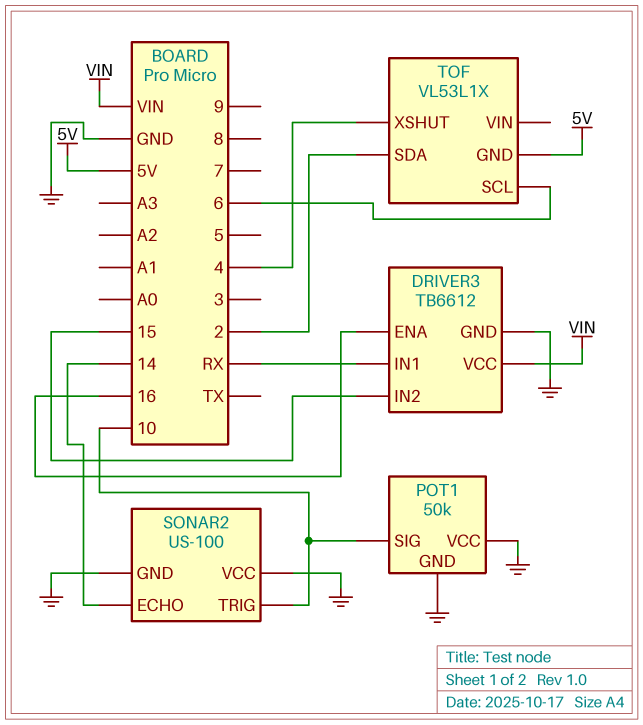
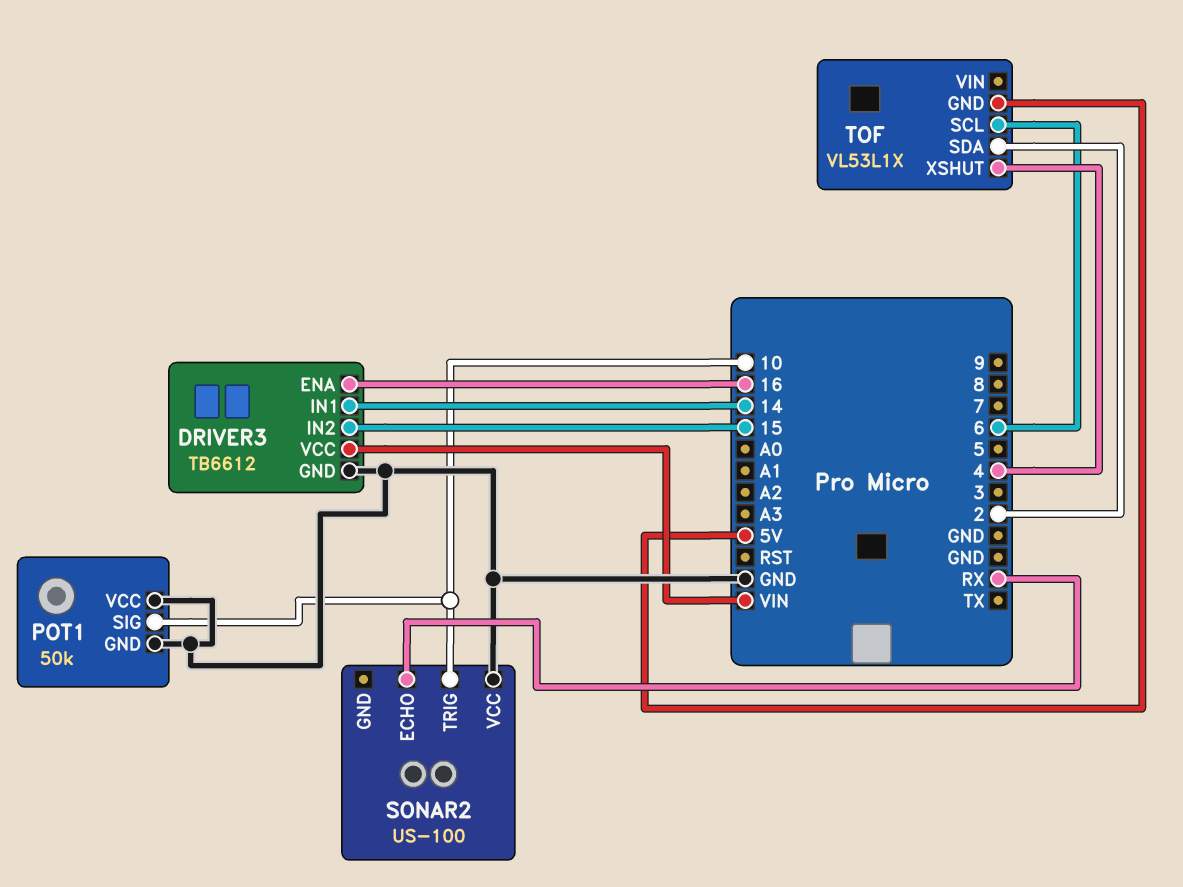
DRIVER3 pin IN1: RX -> 14
SONAR2 pin ECHO: 14 -> RX
SONAR2 pin GND: GND -> none

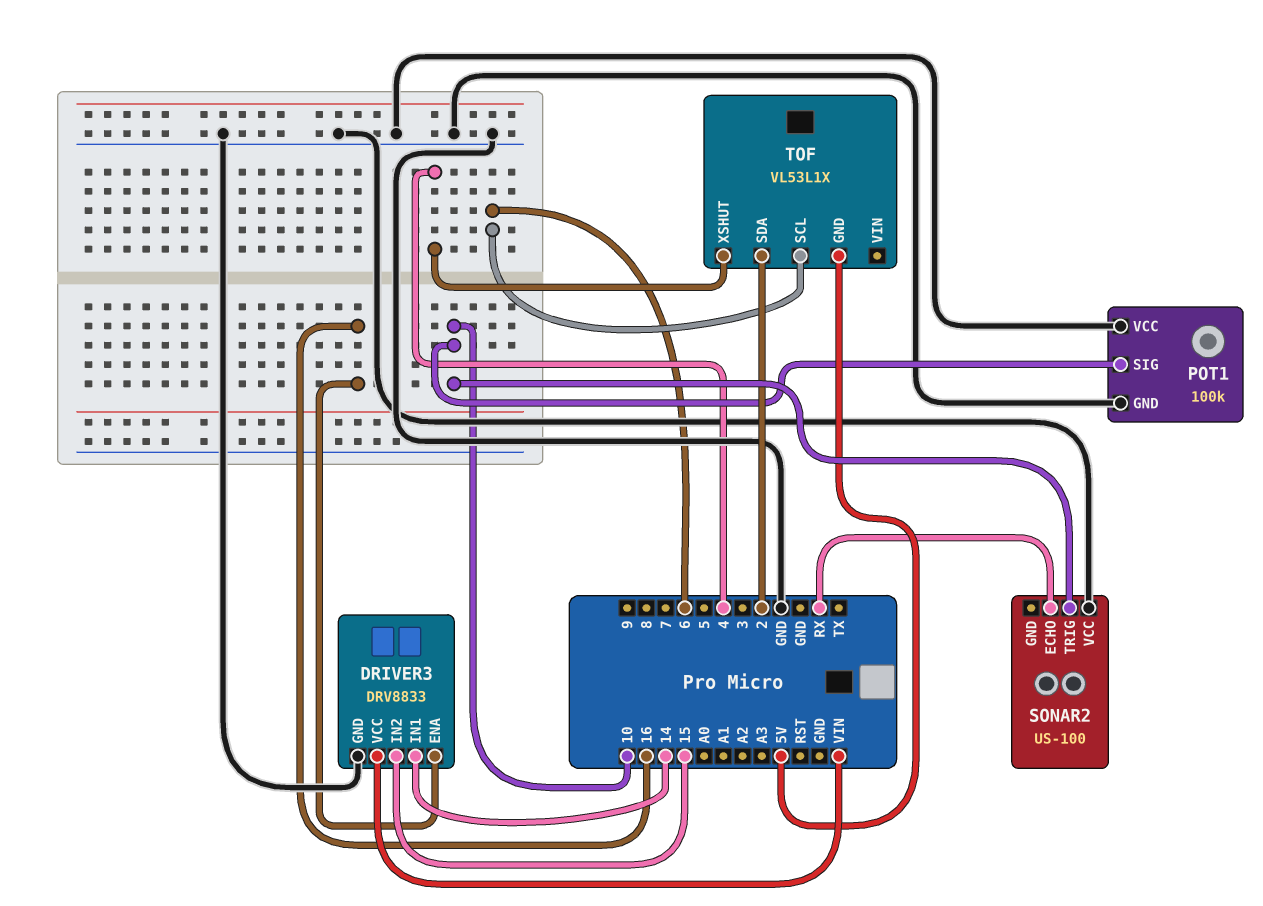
DRIVER3: TB6612 -> DRV8833
POT1: 50k -> 100k

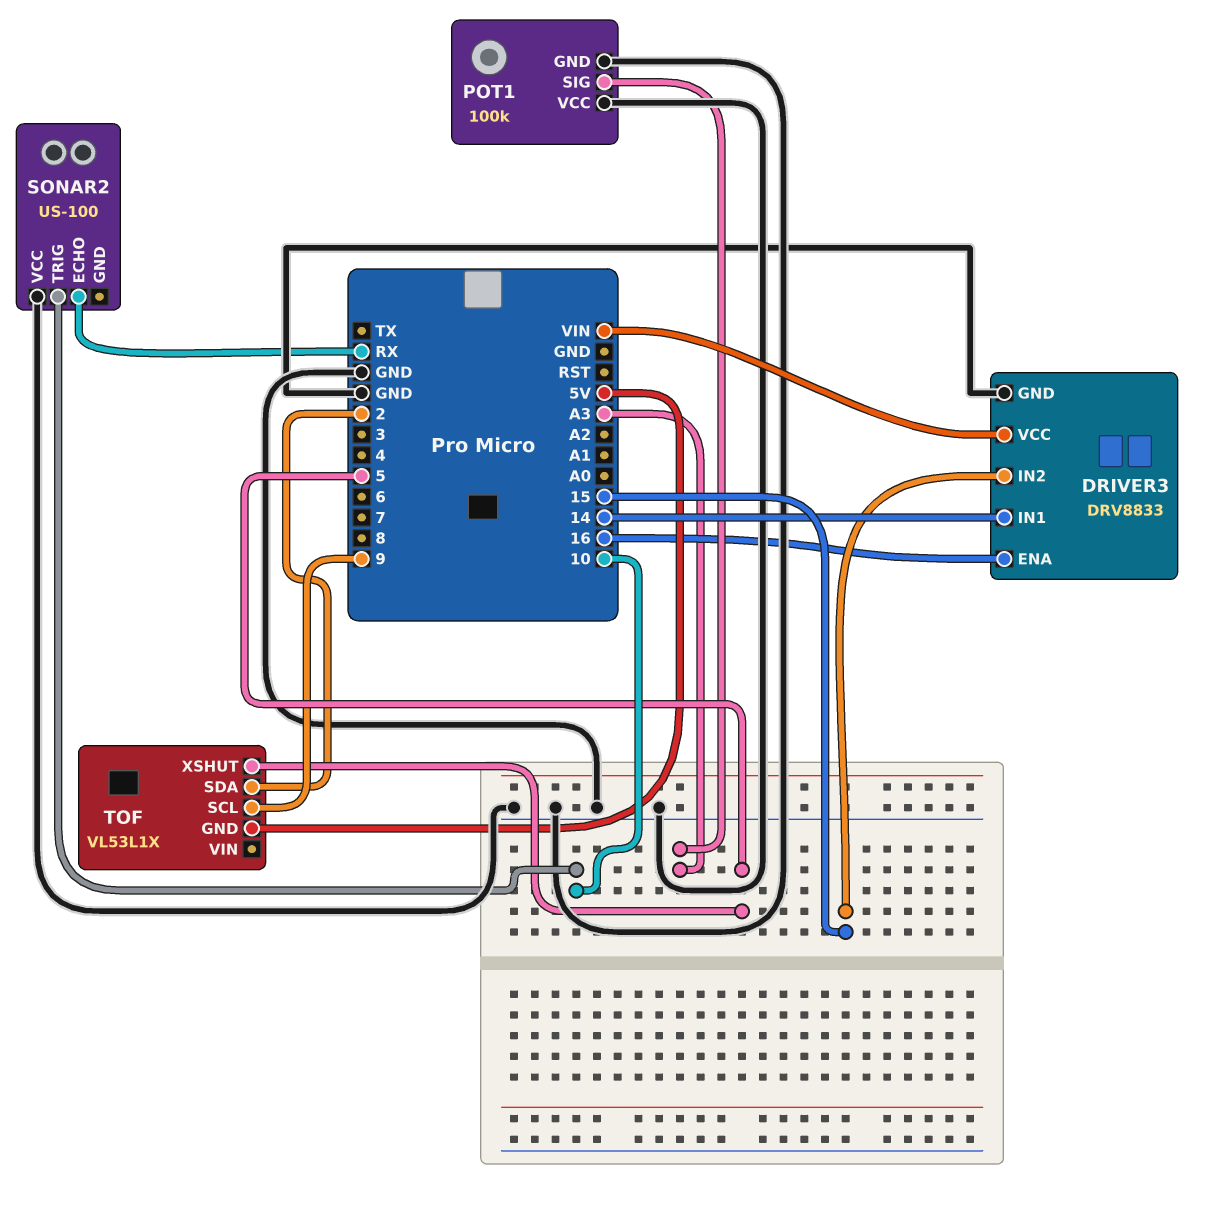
POT1 pin SIG: 10 -> A3
TOF pin SCL: 6 -> 9
TOF pin XSHUT: 4 -> 5

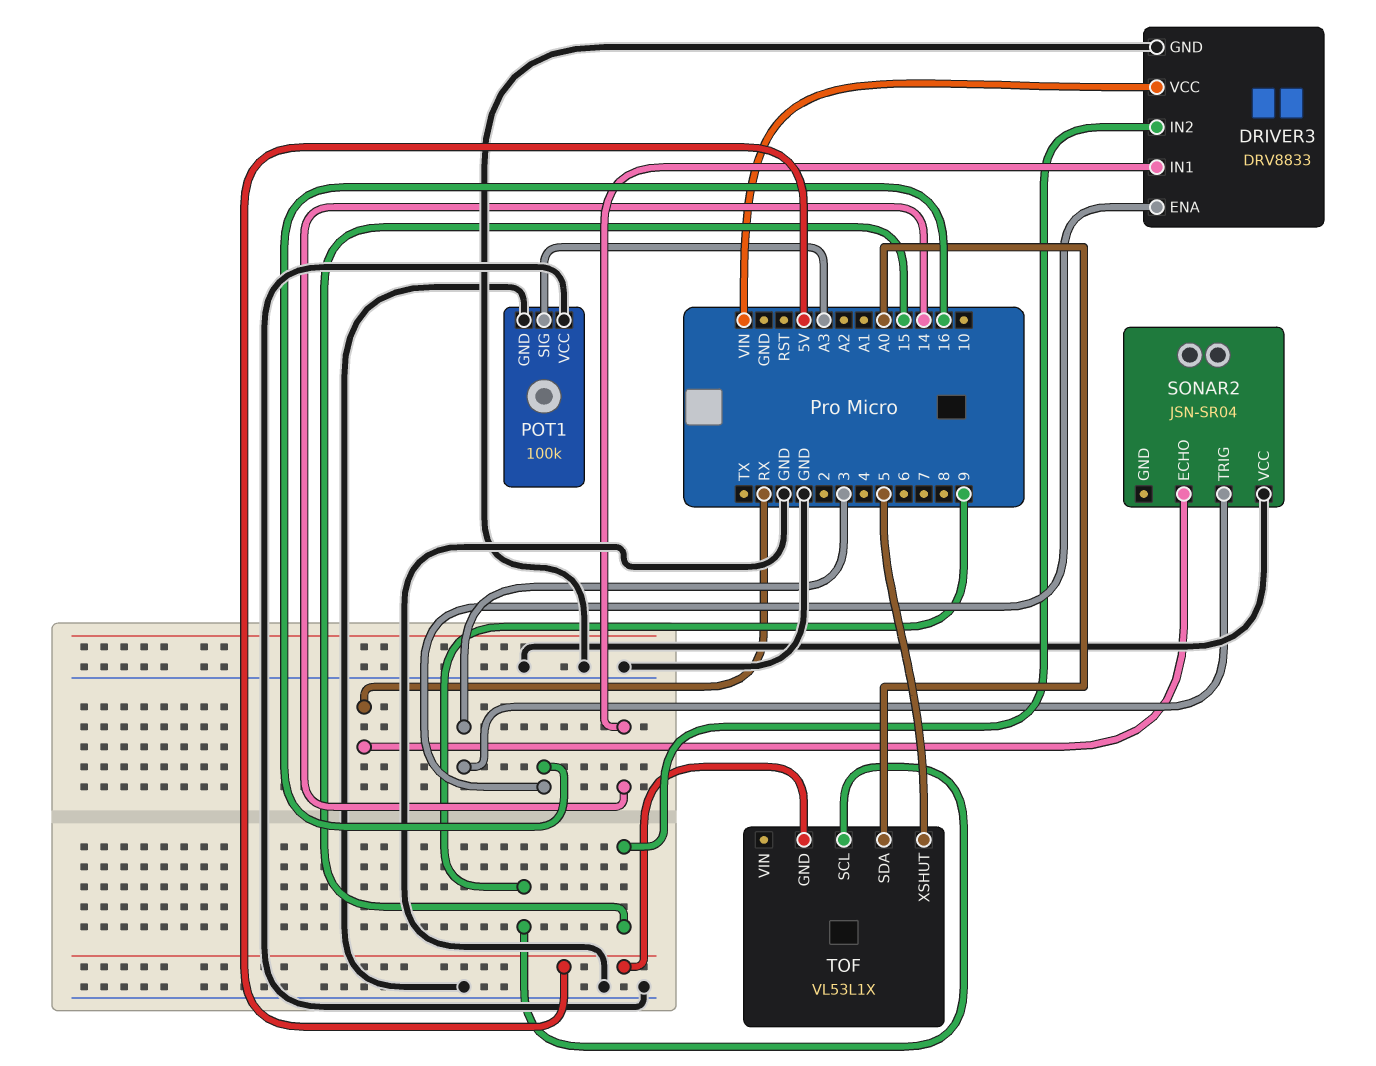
SONAR2: US-100 -> JSN-SR04
SONAR2 pin TRIG: 10 -> 3
TOF pin SDA: 2 -> A0

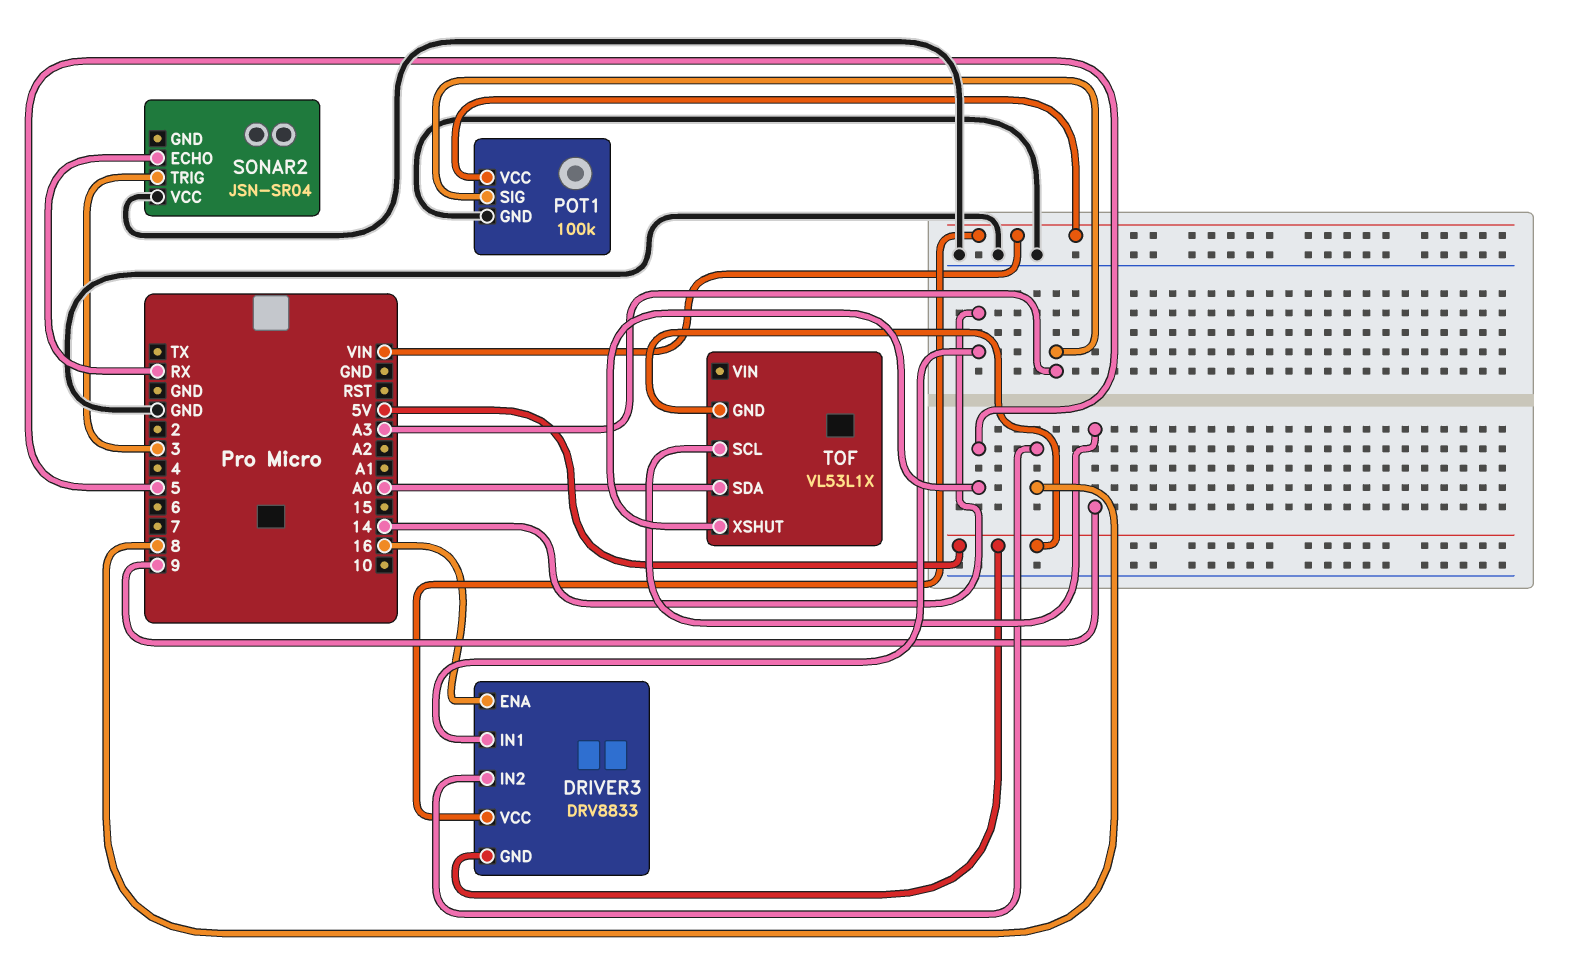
DRIVER3 pin GND: GND -> 5V
DRIVER3 pin IN2: 15 -> 8
POT1 pin VCC: GND -> VIN

